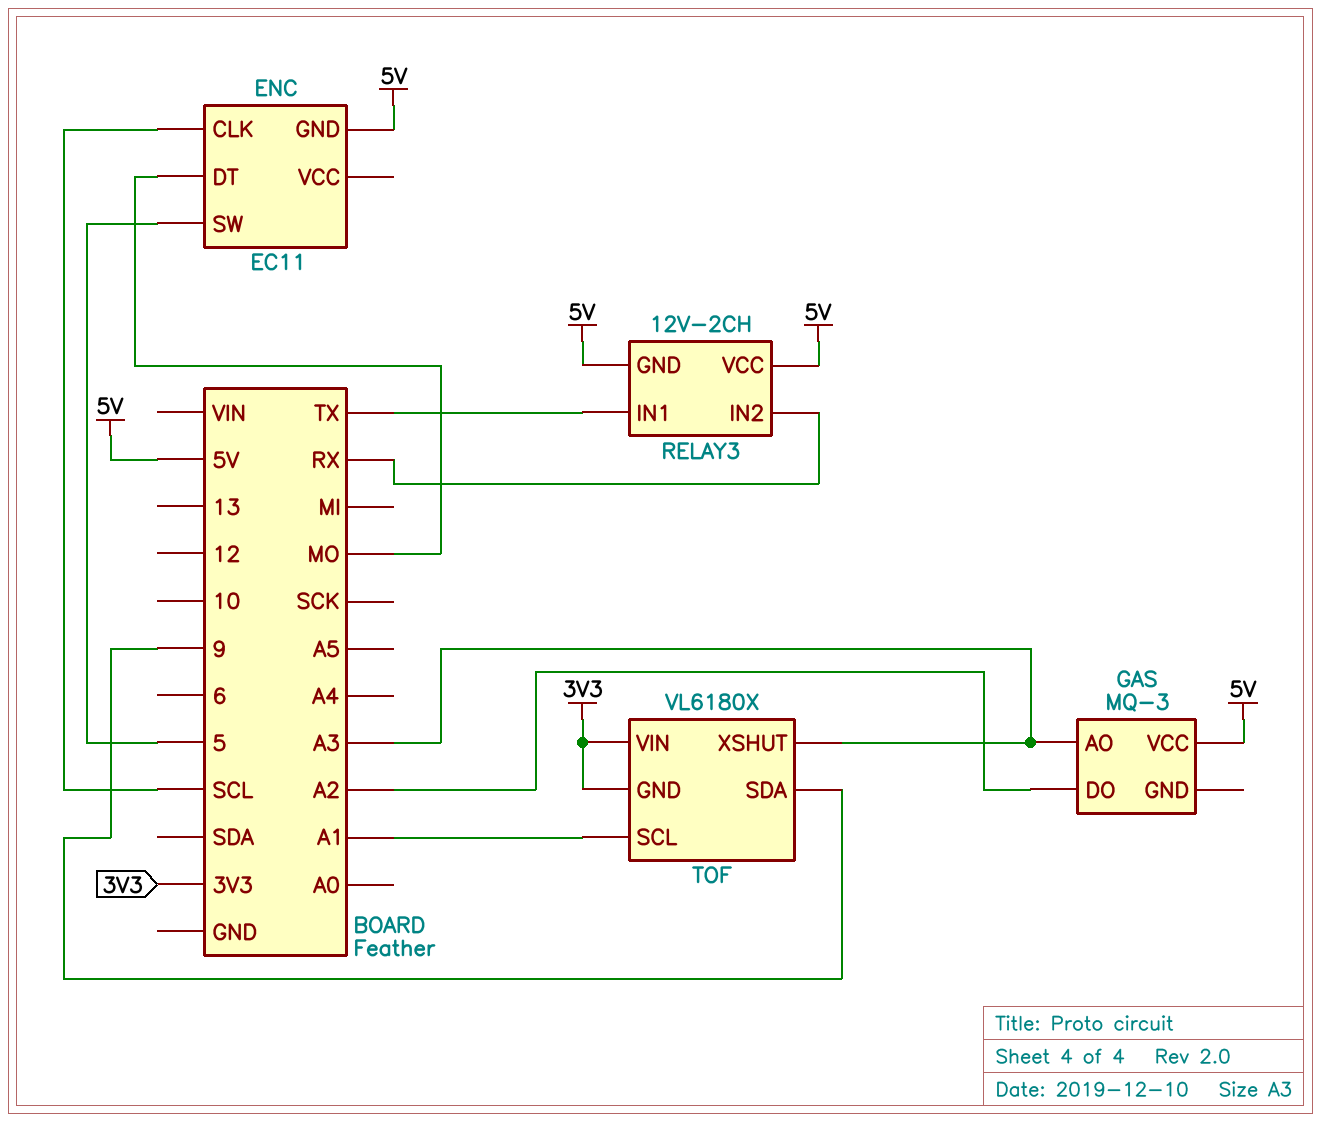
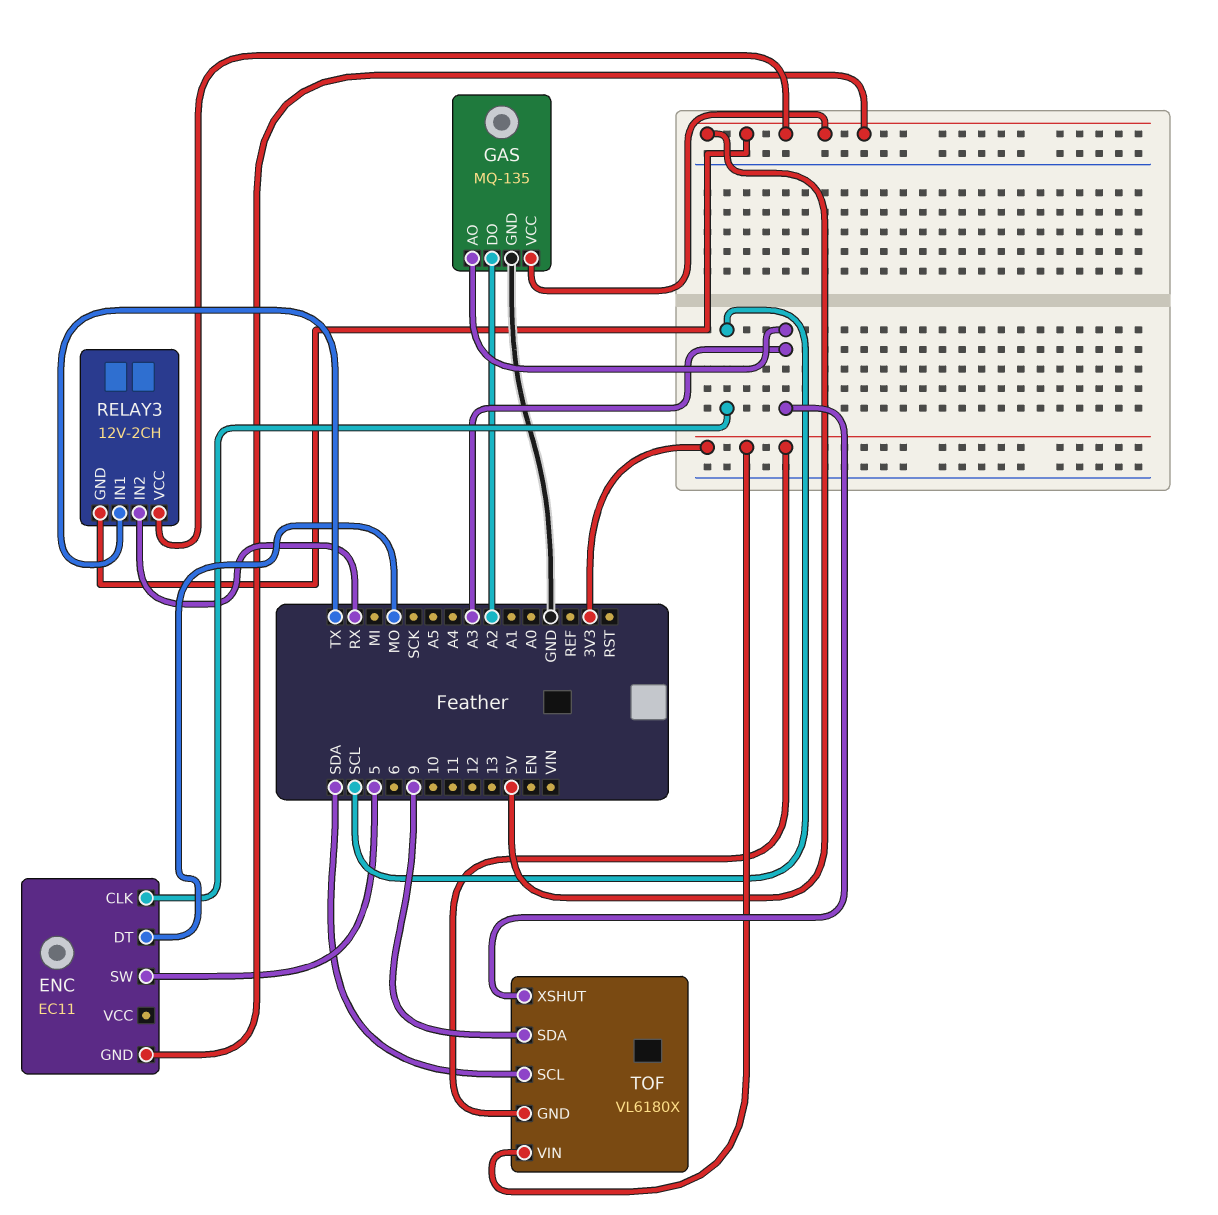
GAS: MQ-3 -> MQ-135
GAS pin GND: none -> GND
TOF pin SCL: A1 -> SDA

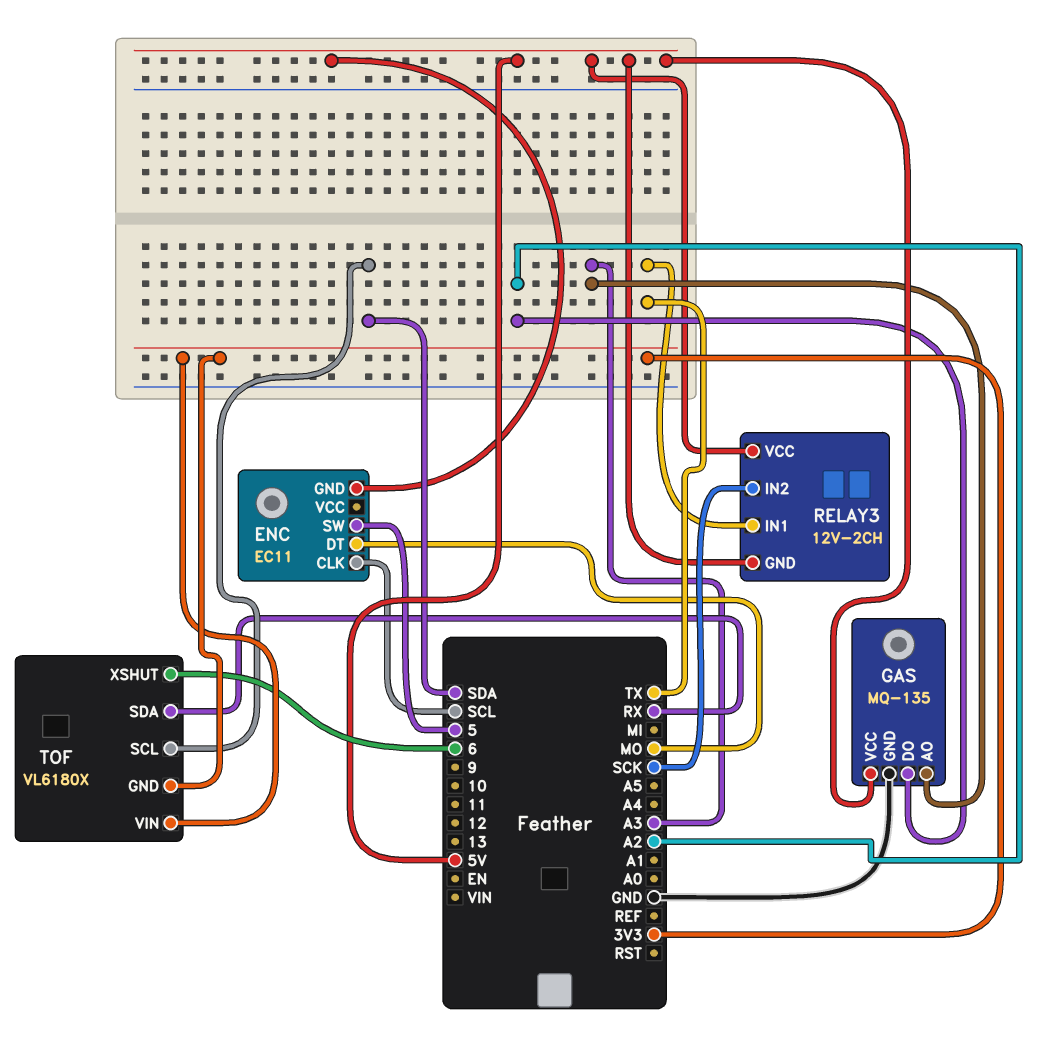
RELAY3 pin IN2: RX -> SCK
TOF pin SDA: 9 -> RX
TOF pin XSHUT: A3 -> 6

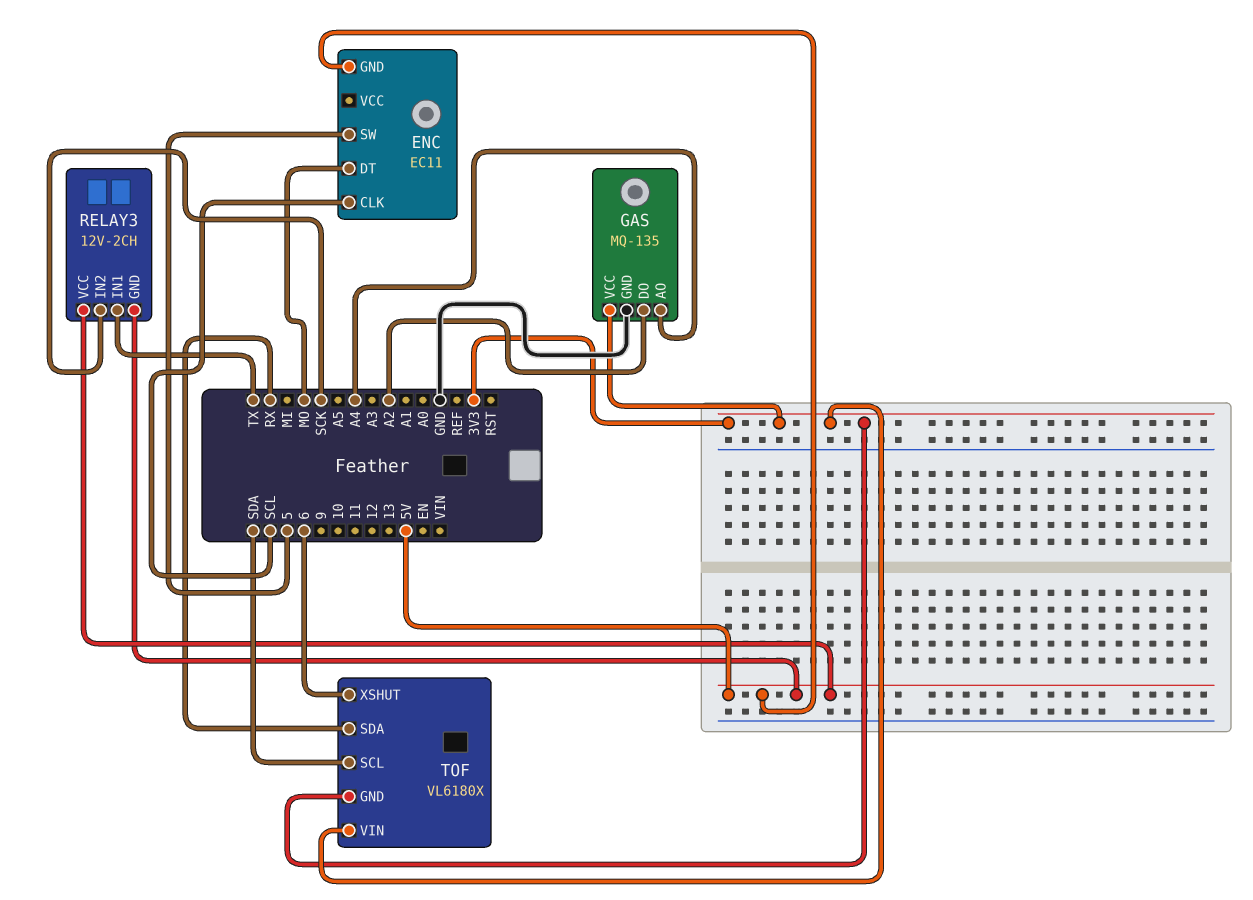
GAS pin AO: A3 -> A4
GAS pin VCC: 5V -> 3V3

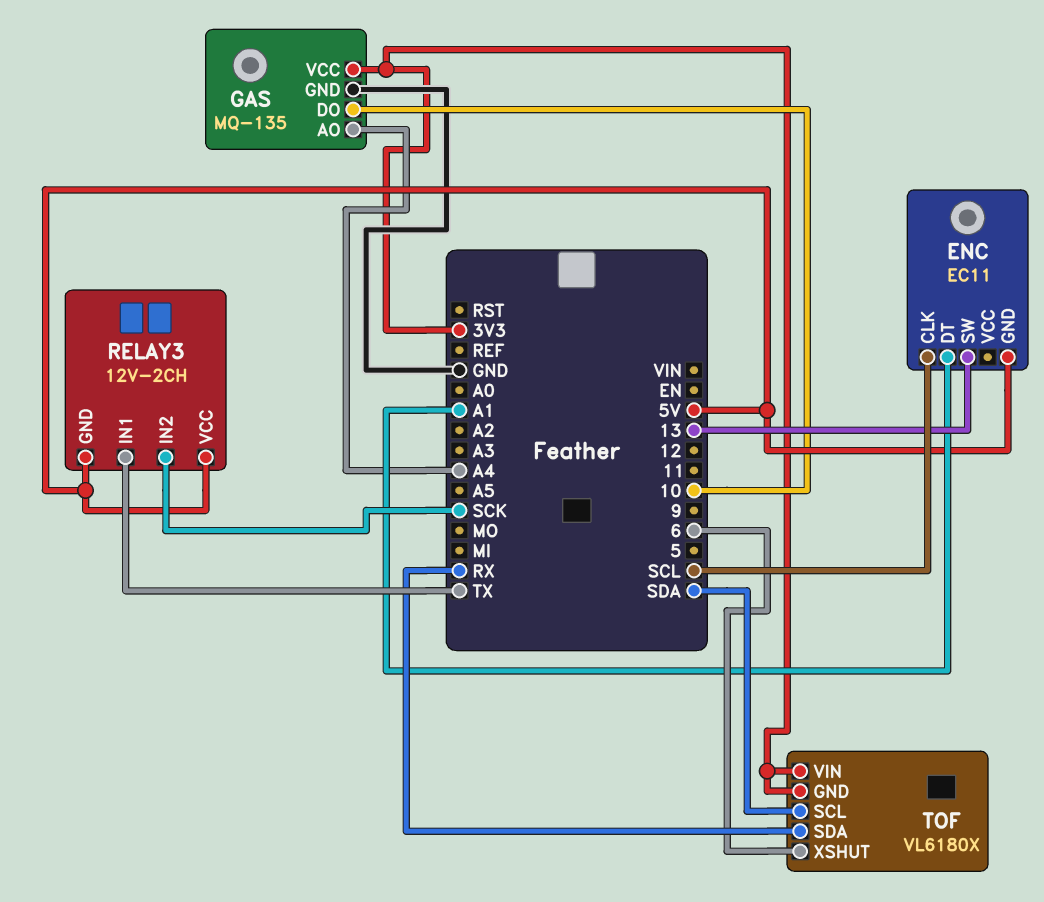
ENC pin DT: MO -> A1
ENC pin SW: 5 -> 13
GAS pin DO: A2 -> 10

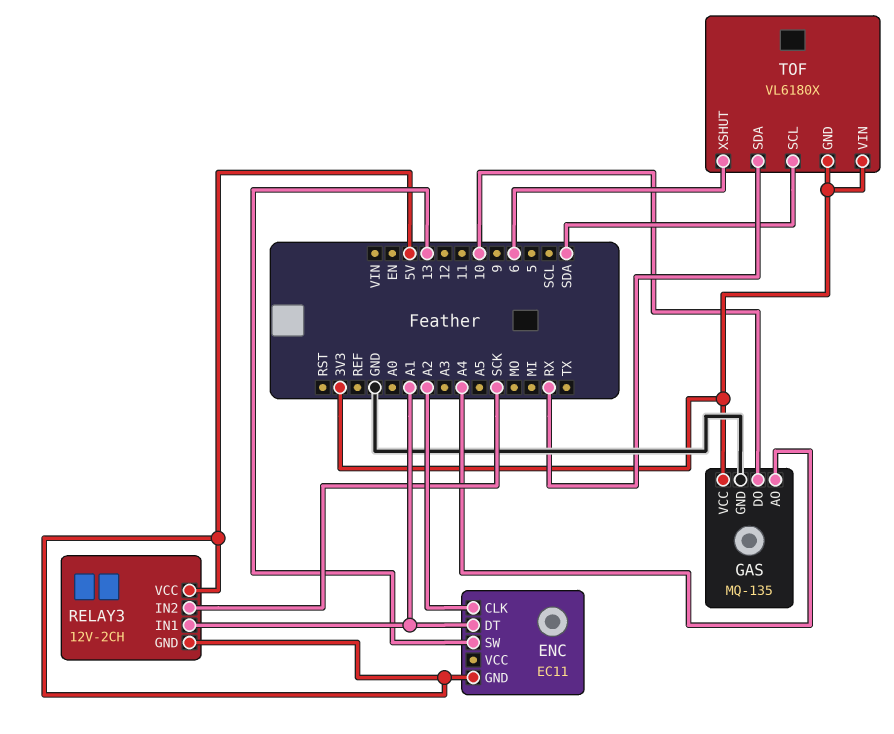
ENC pin CLK: SCL -> A2
RELAY3 pin IN1: TX -> A1

